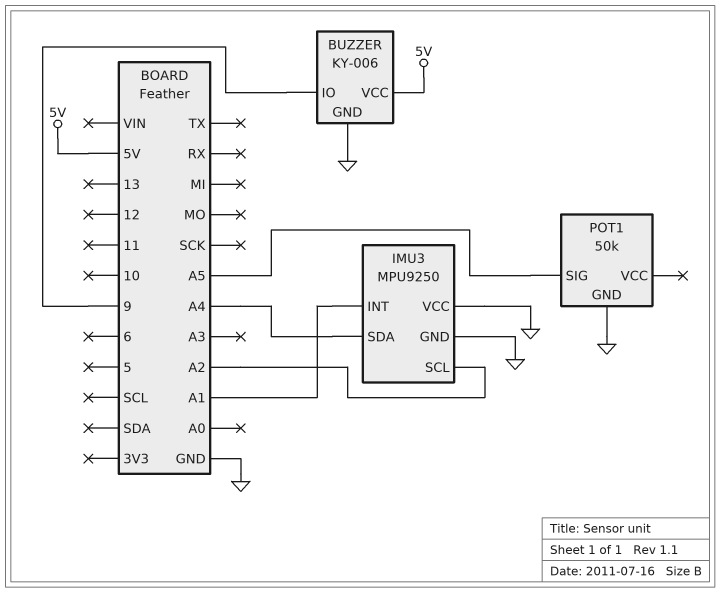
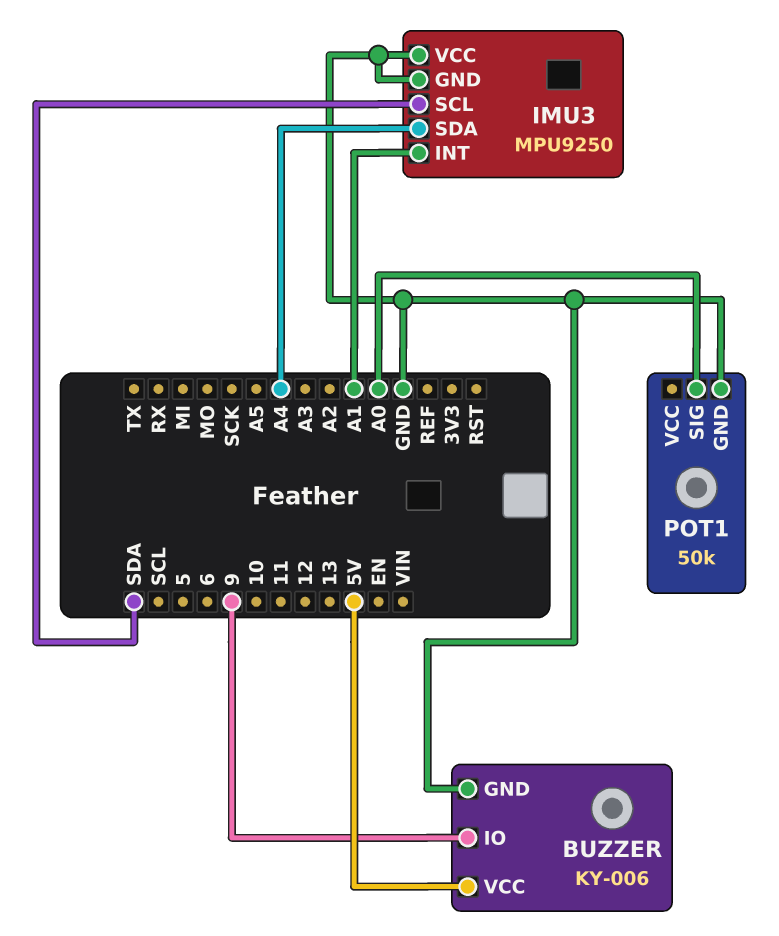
IMU3 pin SCL: A2 -> SDA
POT1 pin SIG: A5 -> A0

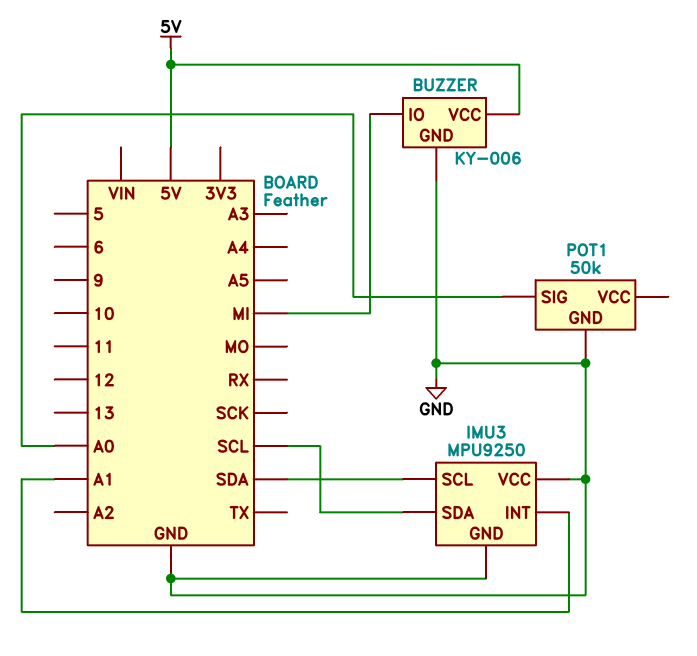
BUZZER pin IO: 9 -> MI
IMU3 pin SDA: A4 -> SCL

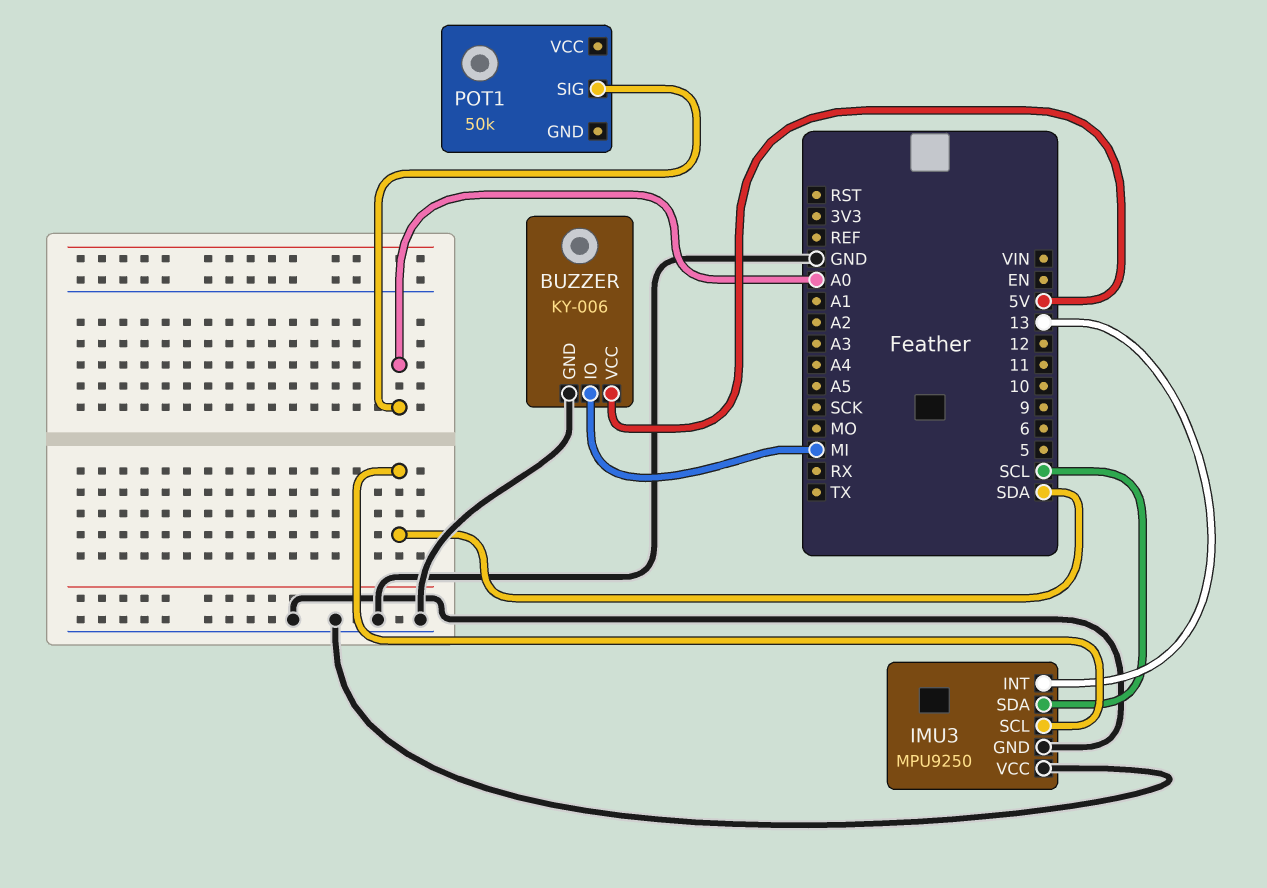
IMU3 pin INT: A1 -> 13
POT1 pin GND: GND -> none

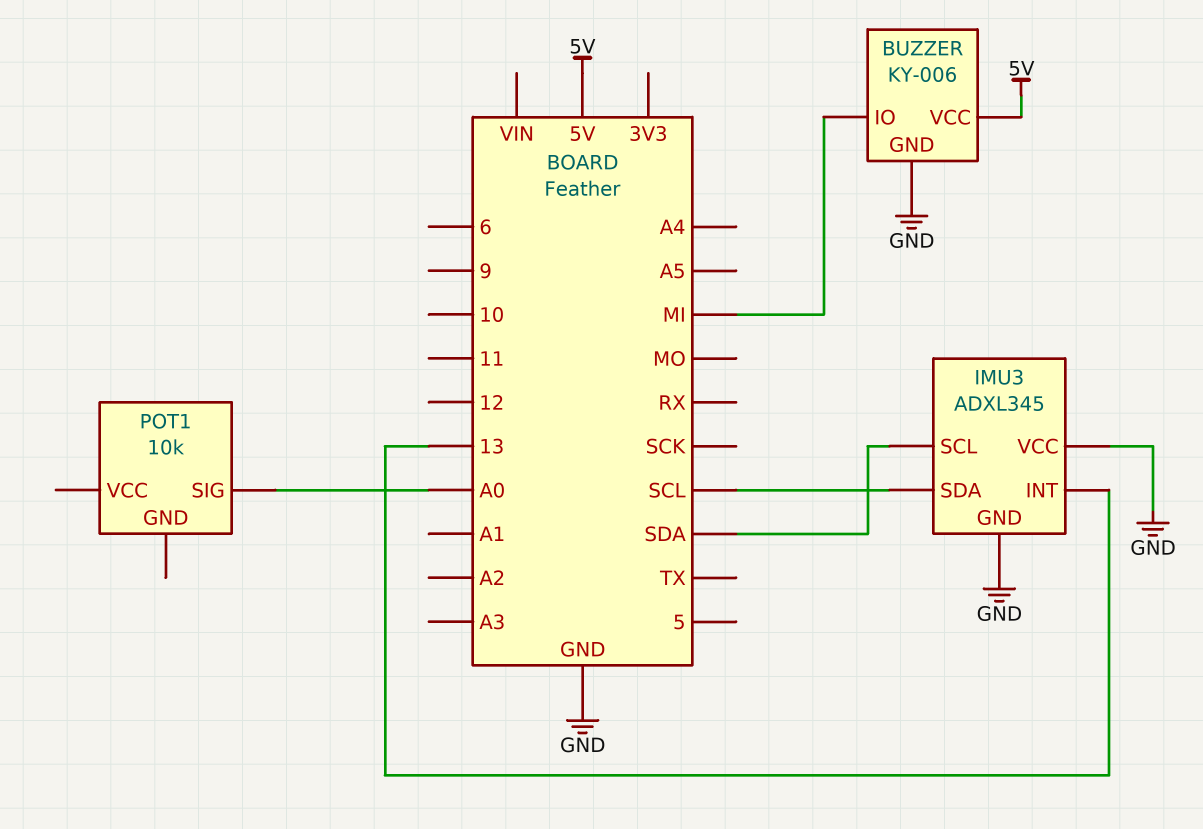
IMU3: MPU9250 -> ADXL345
POT1: 50k -> 10k

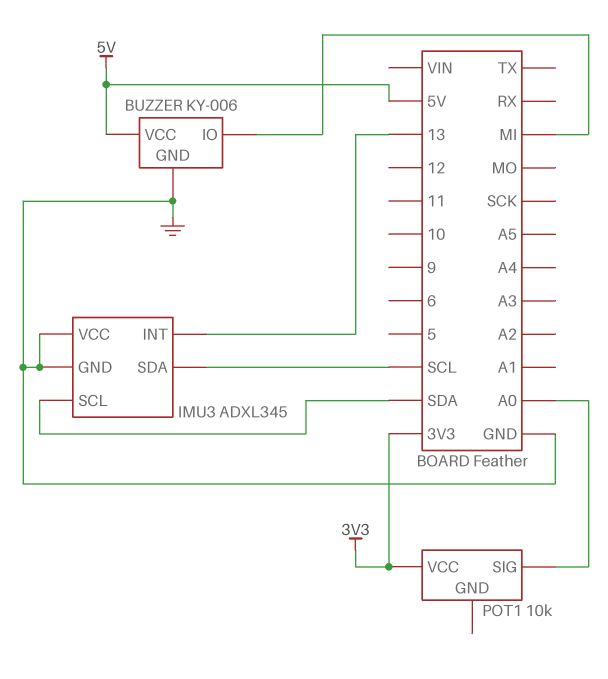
POT1 pin VCC: none -> 3V3

